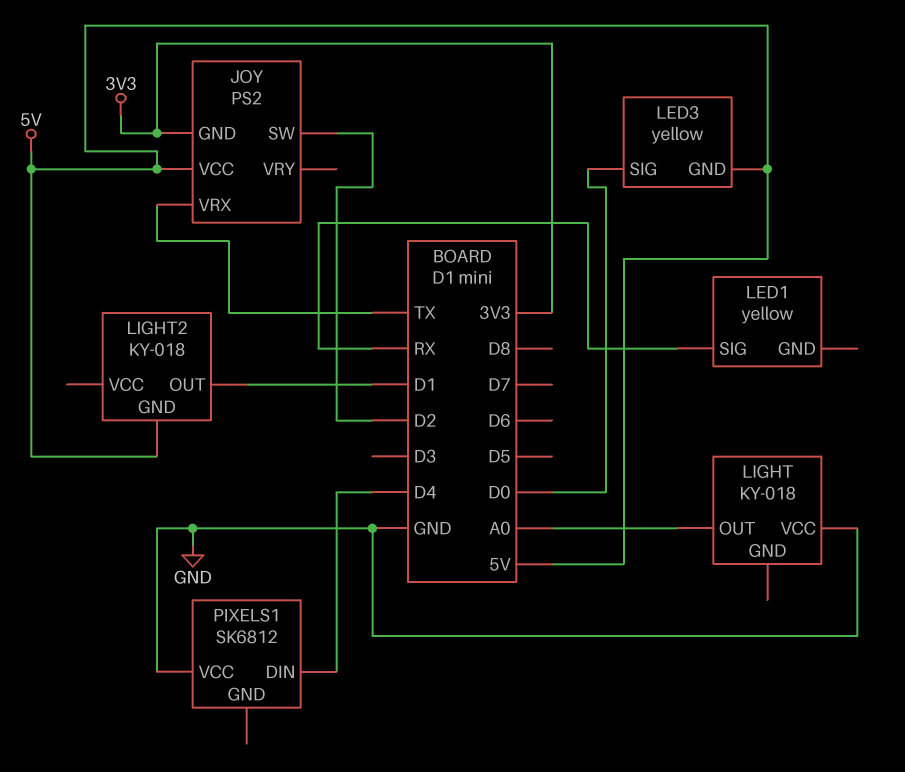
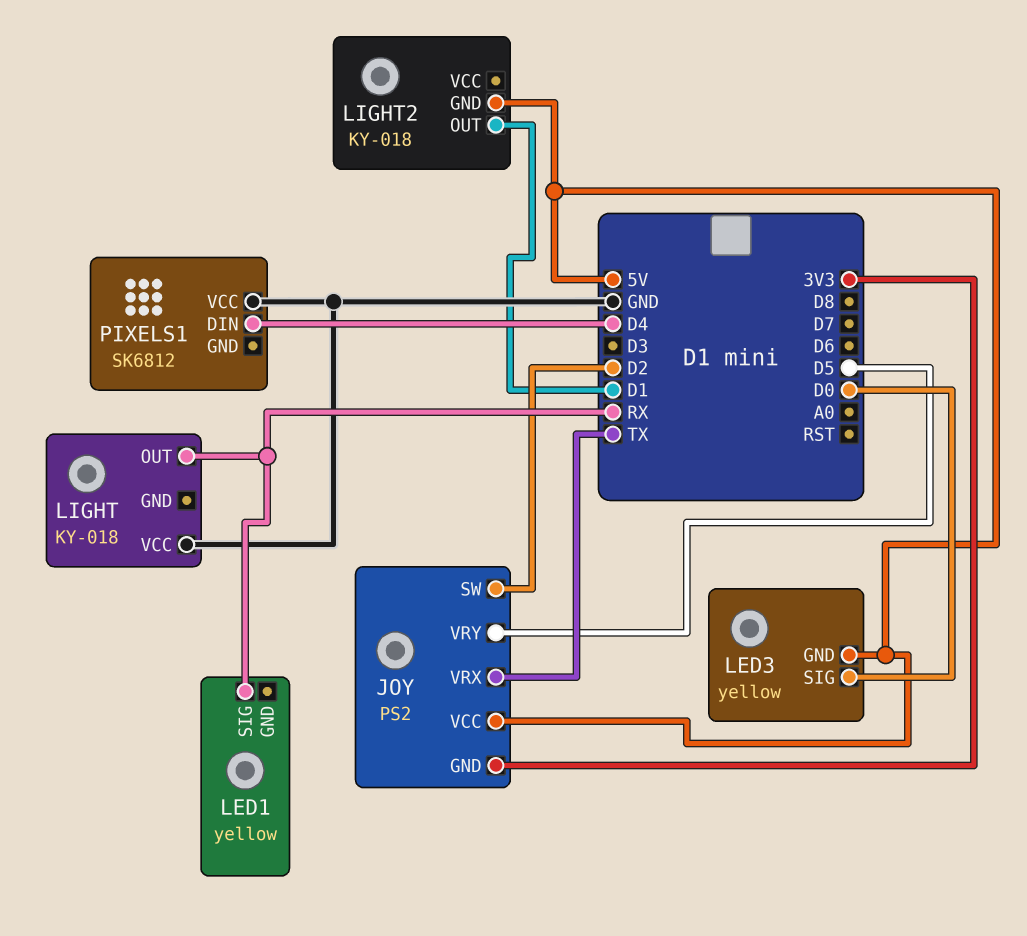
JOY pin VRY: none -> D5
LIGHT pin OUT: A0 -> RX

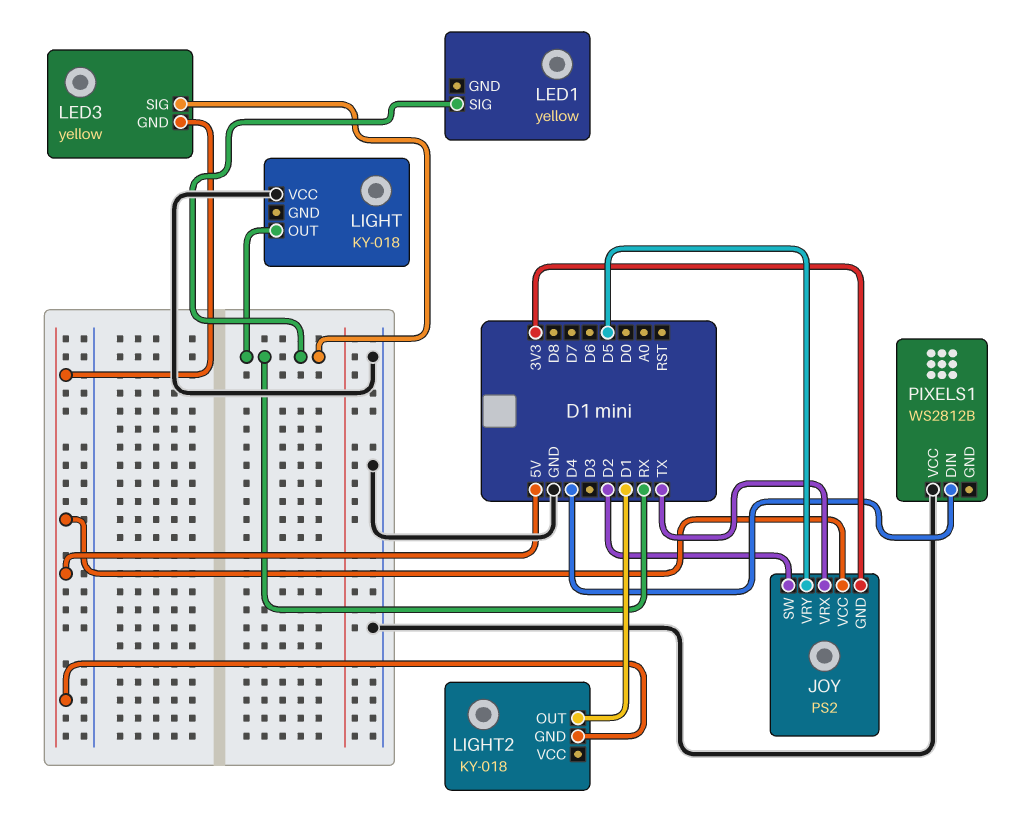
LED3 pin SIG: D0 -> RX
PIXELS1: SK6812 -> WS2812B

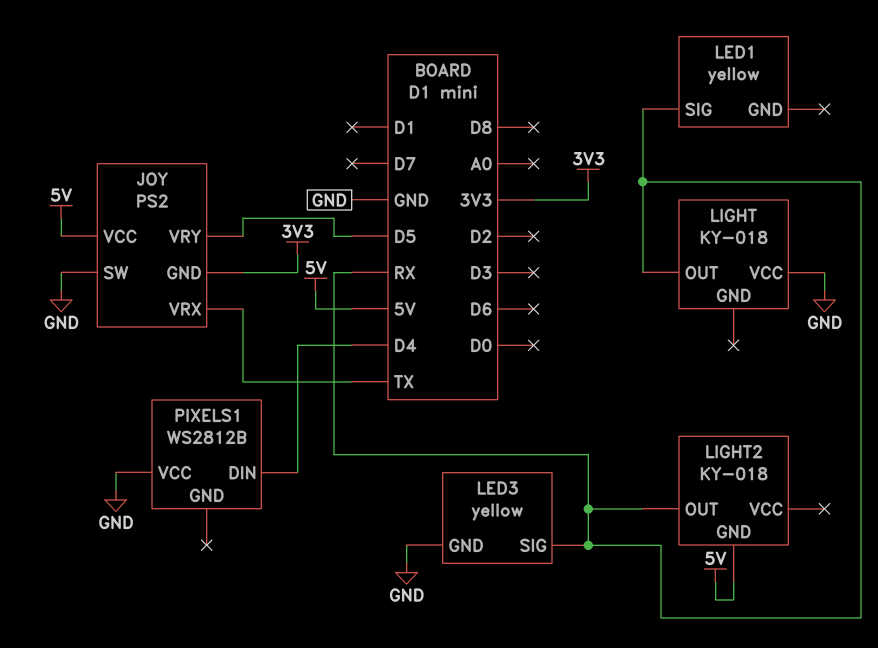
JOY pin SW: D2 -> GND
LED3 pin GND: 5V -> GND
LIGHT2 pin OUT: D1 -> RX

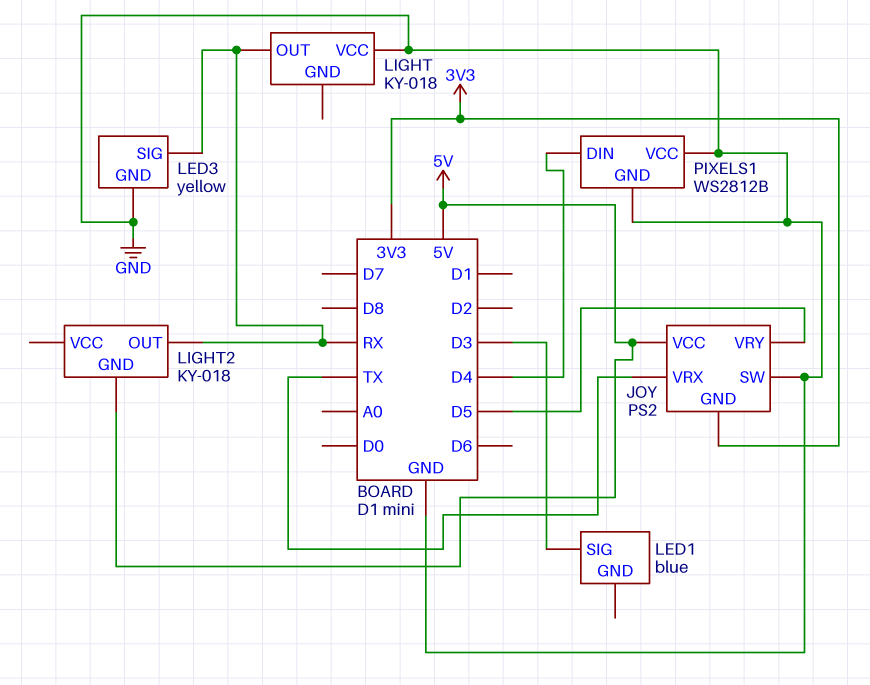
LED1: yellow -> blue
LED1 pin SIG: RX -> D3
PIXELS1 pin GND: none -> GND

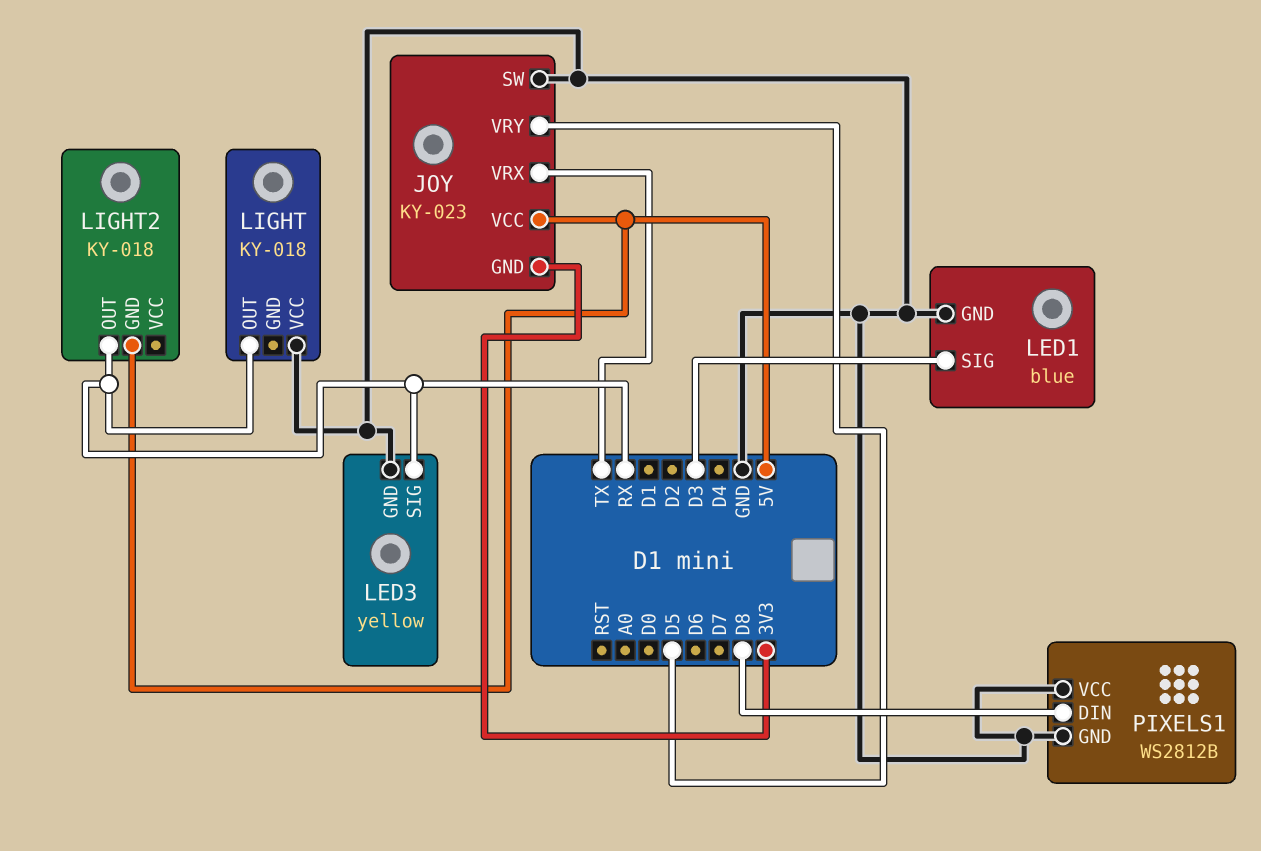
JOY: PS2 -> KY-023
LED1 pin GND: none -> GND
PIXELS1 pin DIN: D4 -> D8

